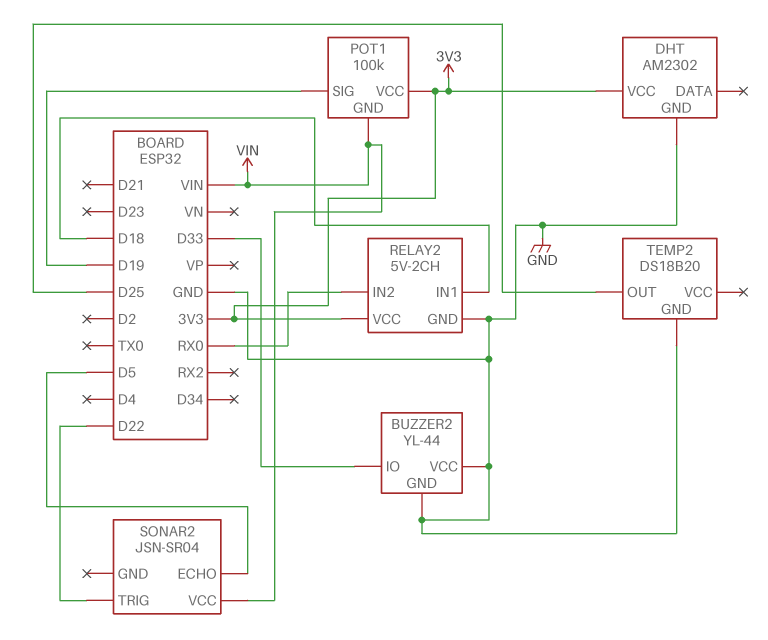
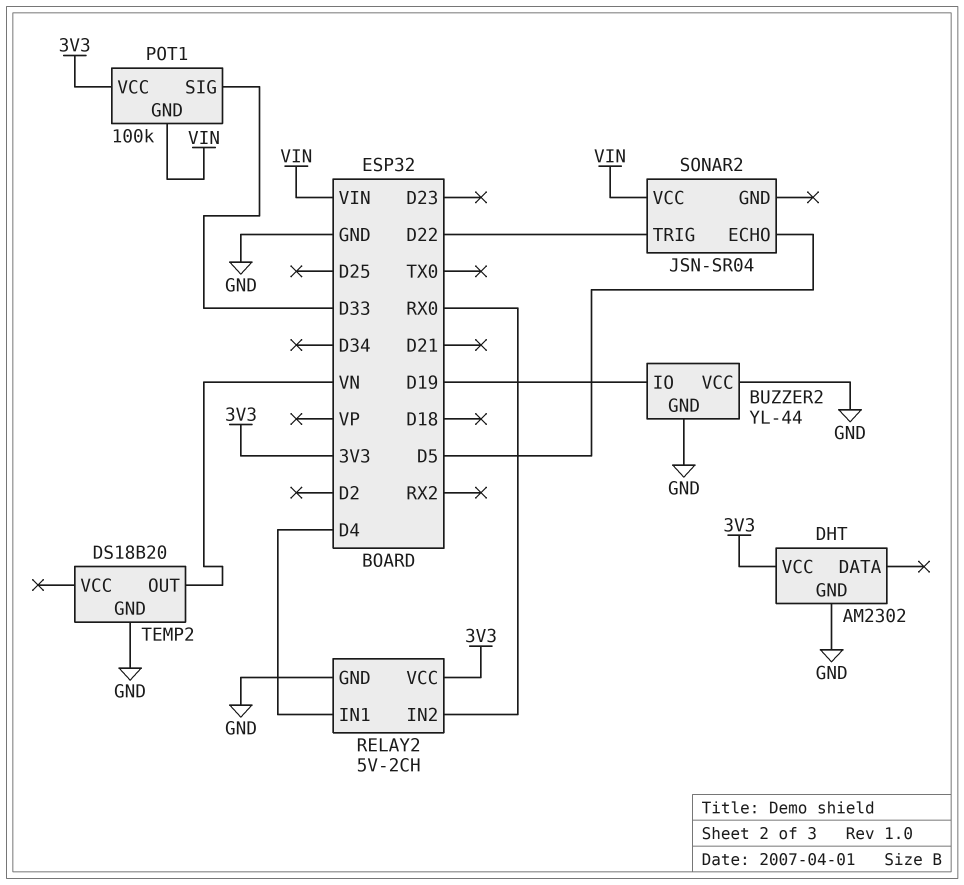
BUZZER2 pin IO: D33 -> D19
POT1 pin SIG: D19 -> D33
RELAY2 pin IN1: D18 -> D4
TEMP2 pin OUT: D25 -> VN

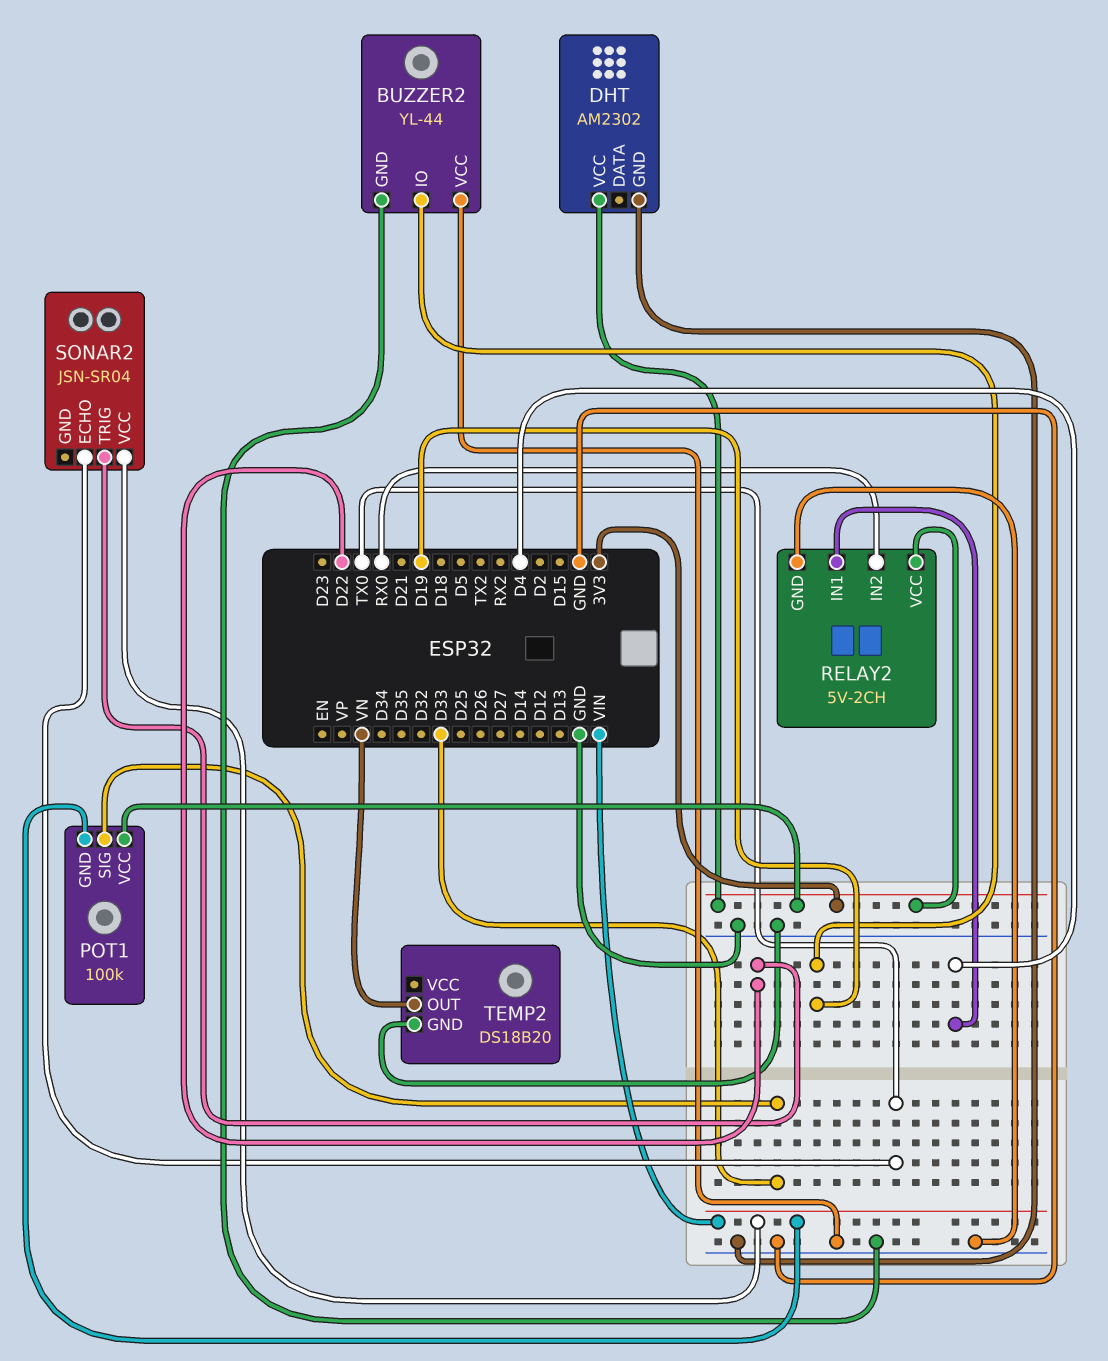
SONAR2 pin ECHO: D5 -> TX0

